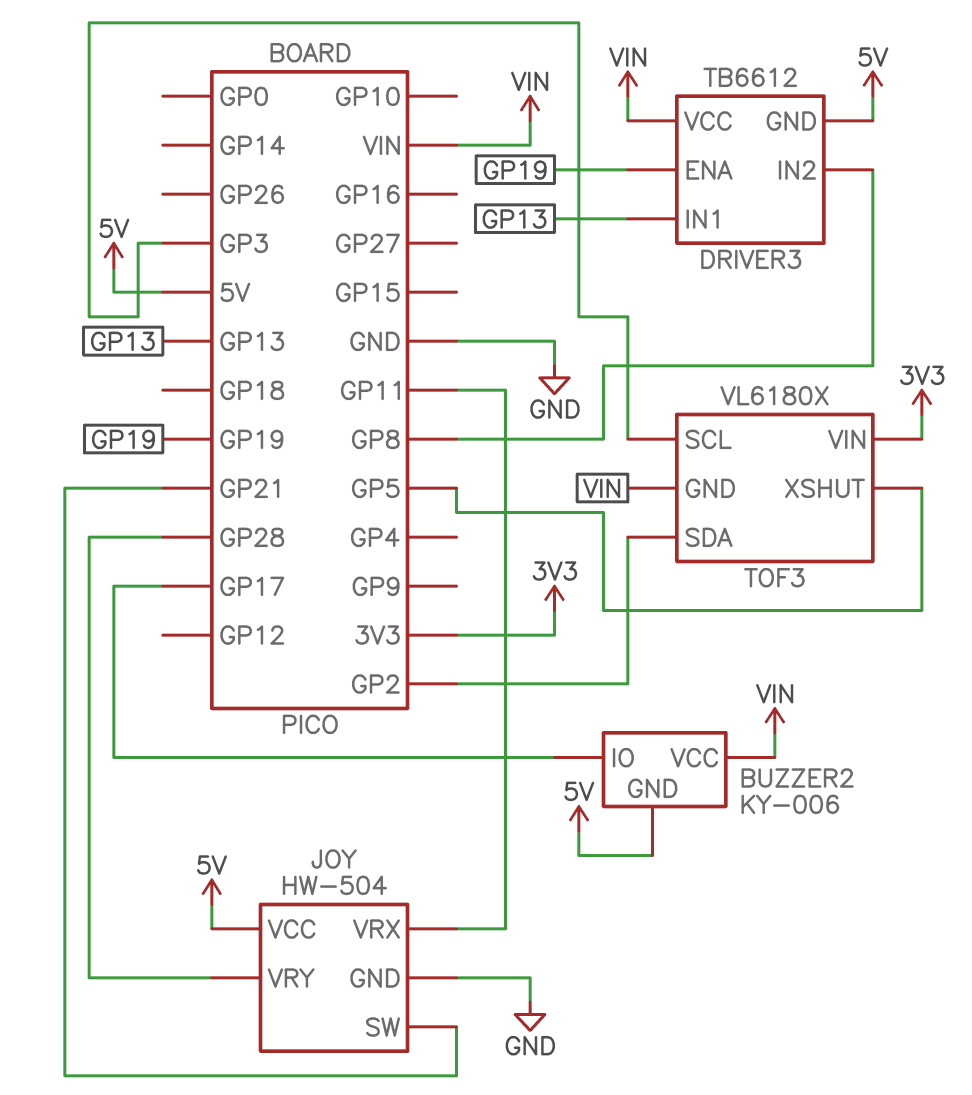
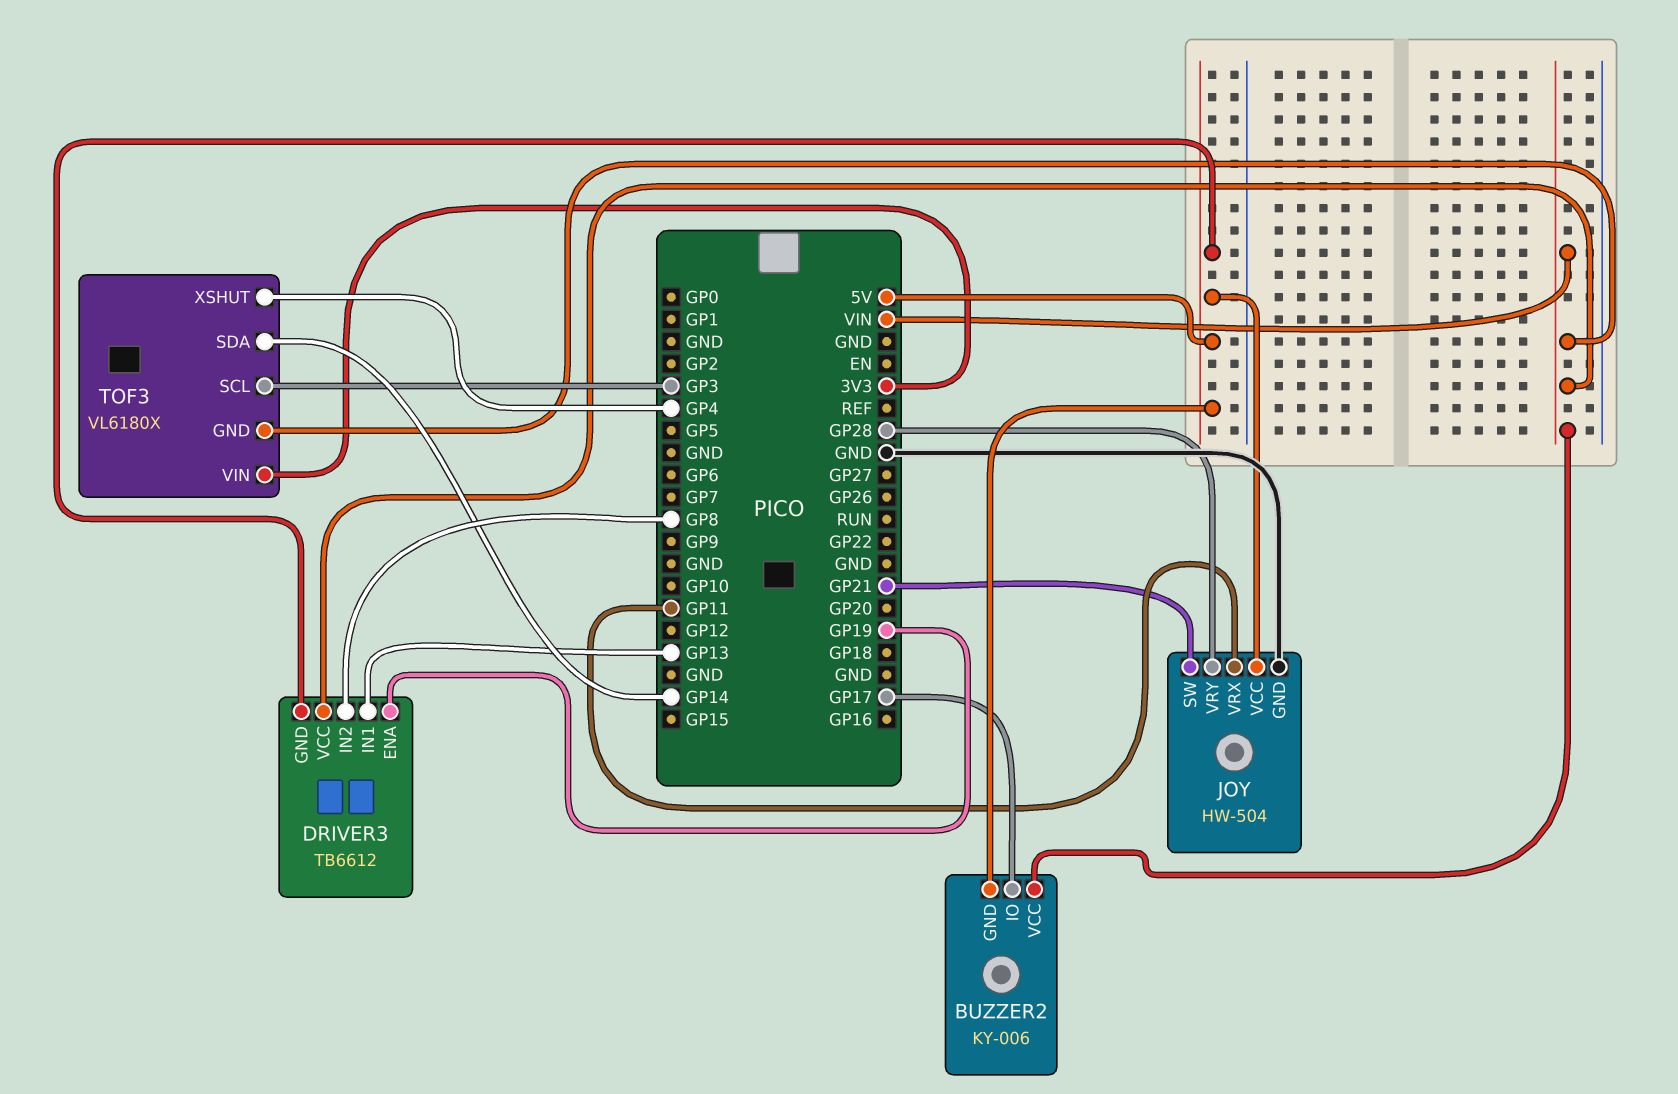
TOF3 pin SDA: GP2 -> GP14
TOF3 pin XSHUT: GP5 -> GP4

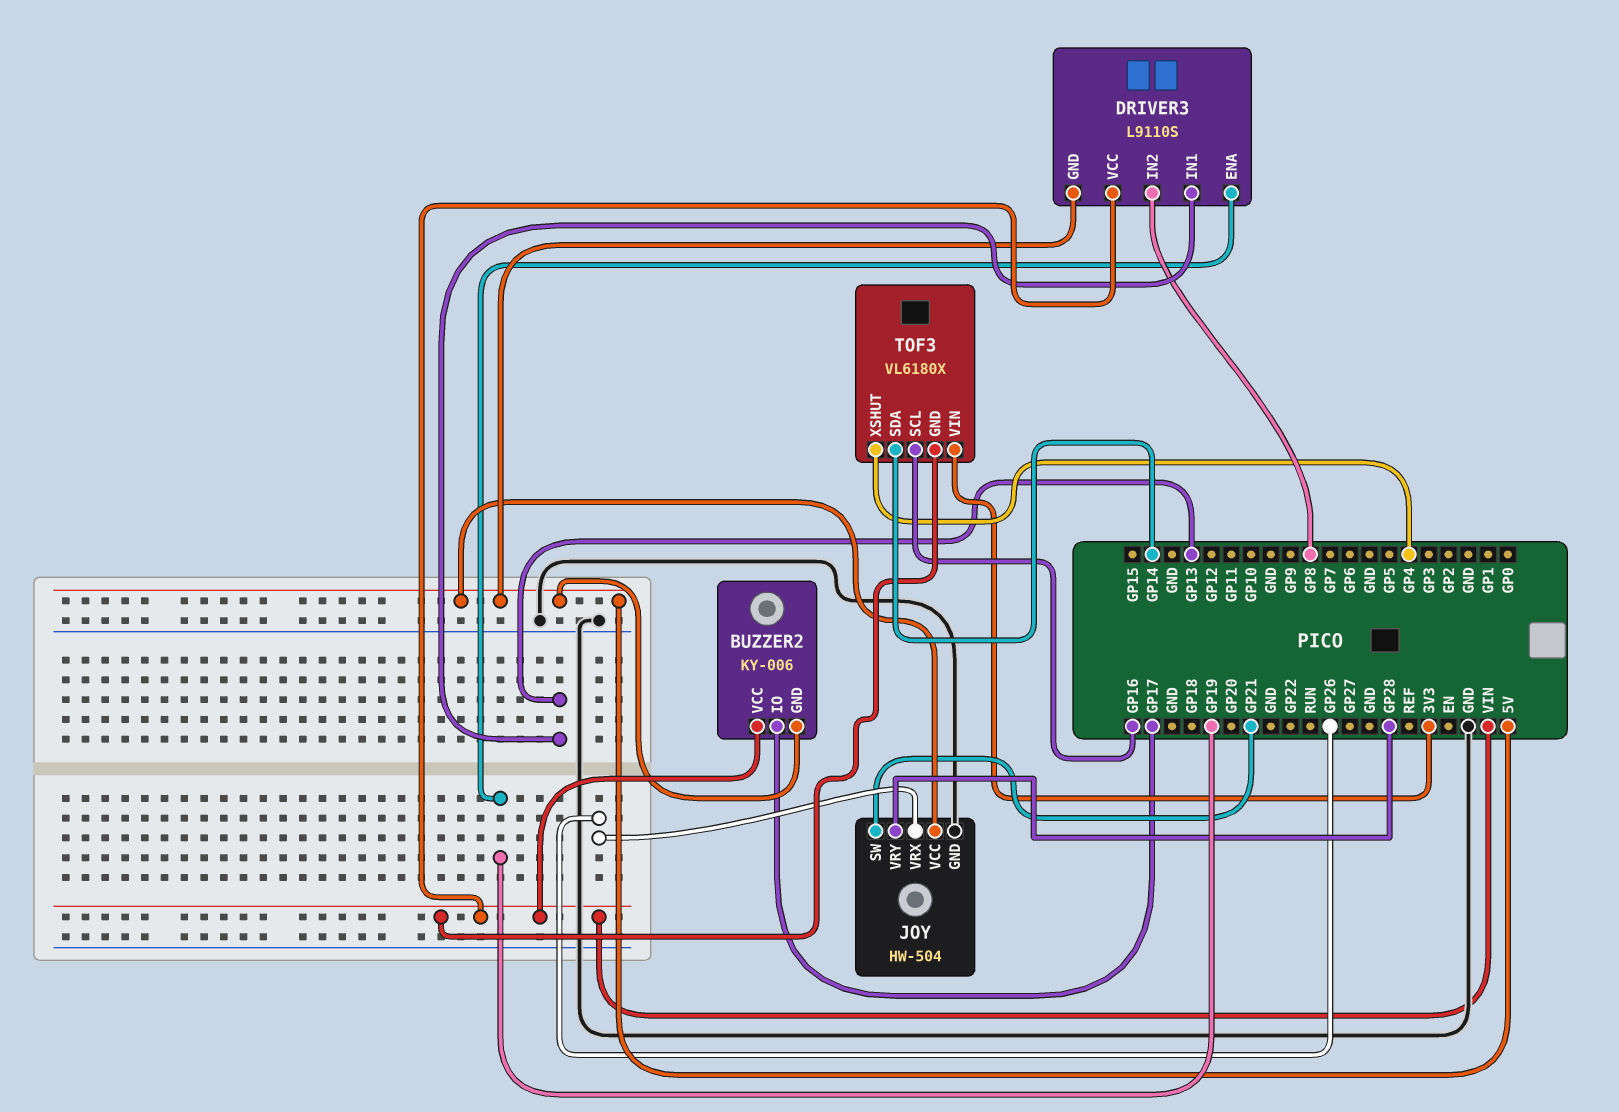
DRIVER3: TB6612 -> L9110S
JOY pin VRX: GP11 -> GP26
TOF3 pin SCL: GP3 -> GP16

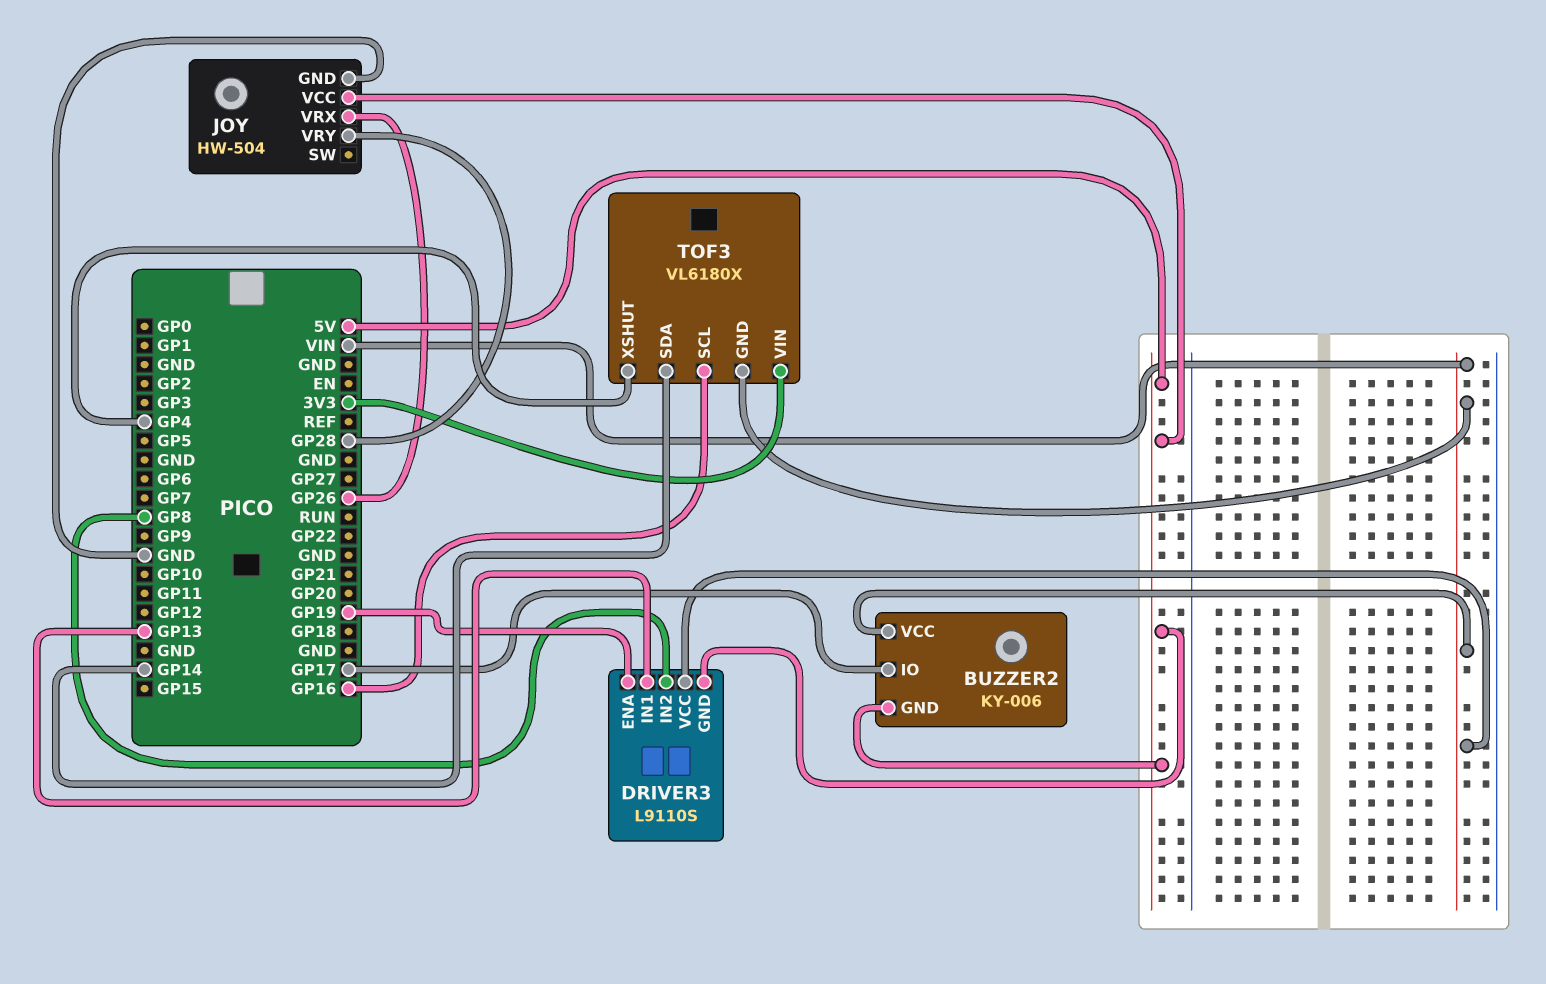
JOY pin SW: GP21 -> none

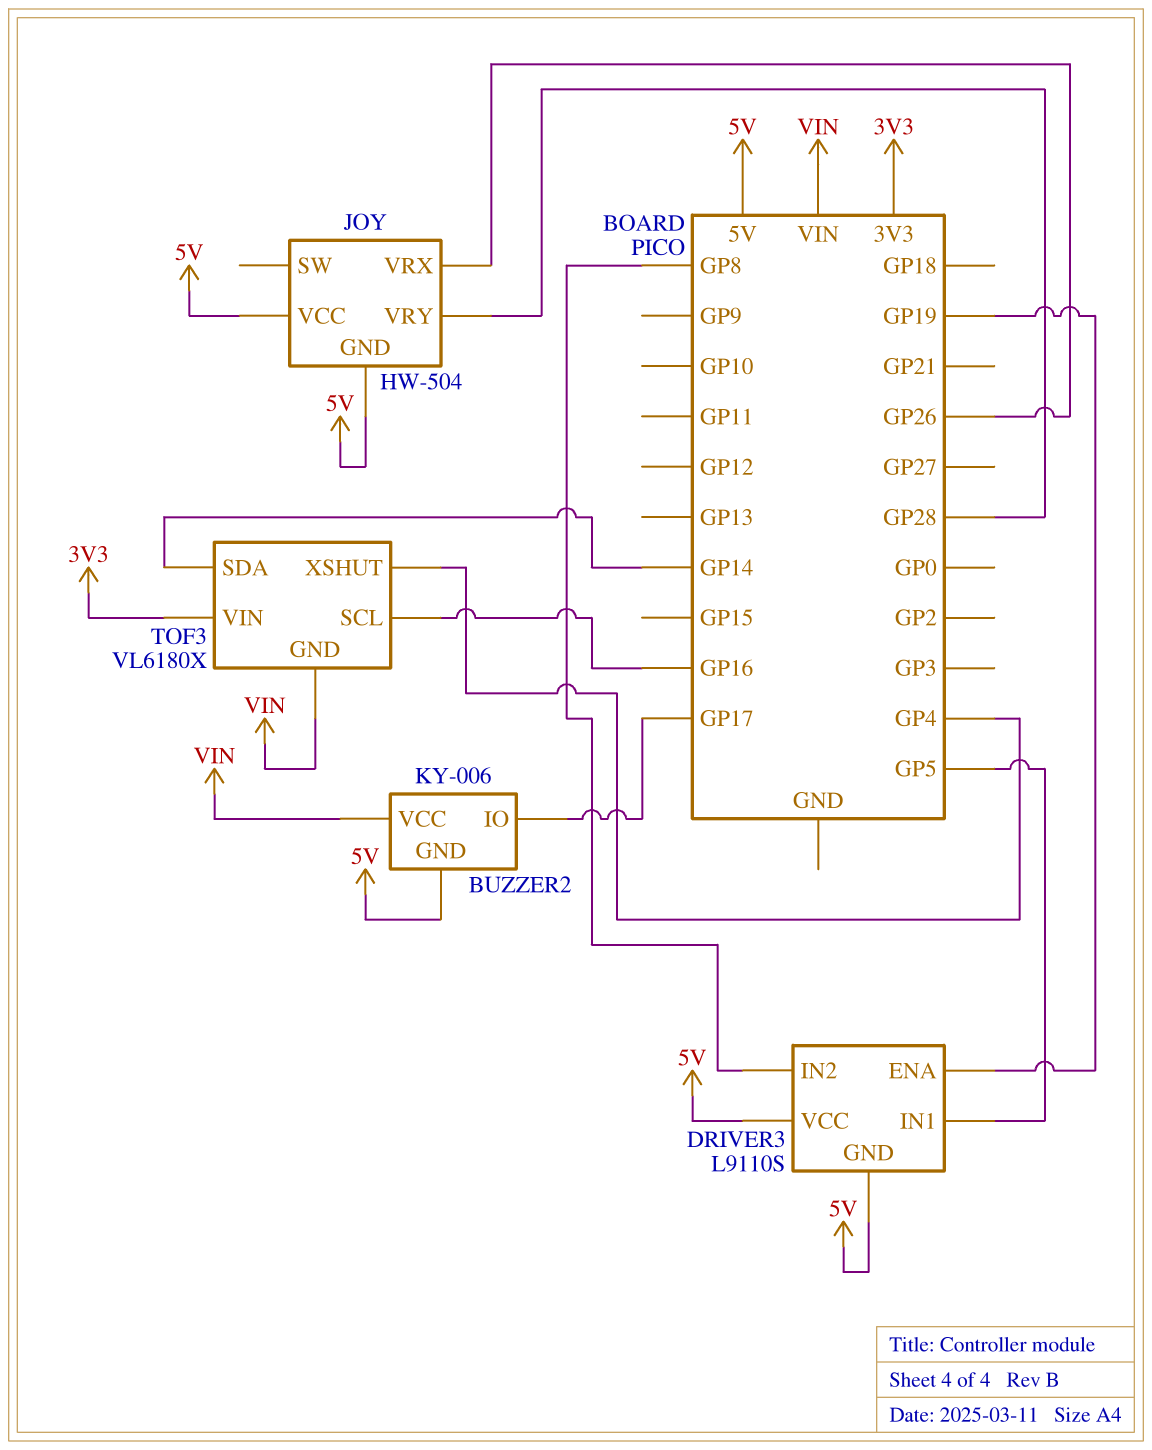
DRIVER3 pin IN1: GP13 -> GP5
DRIVER3 pin VCC: VIN -> 5V
JOY pin GND: GND -> 5V

